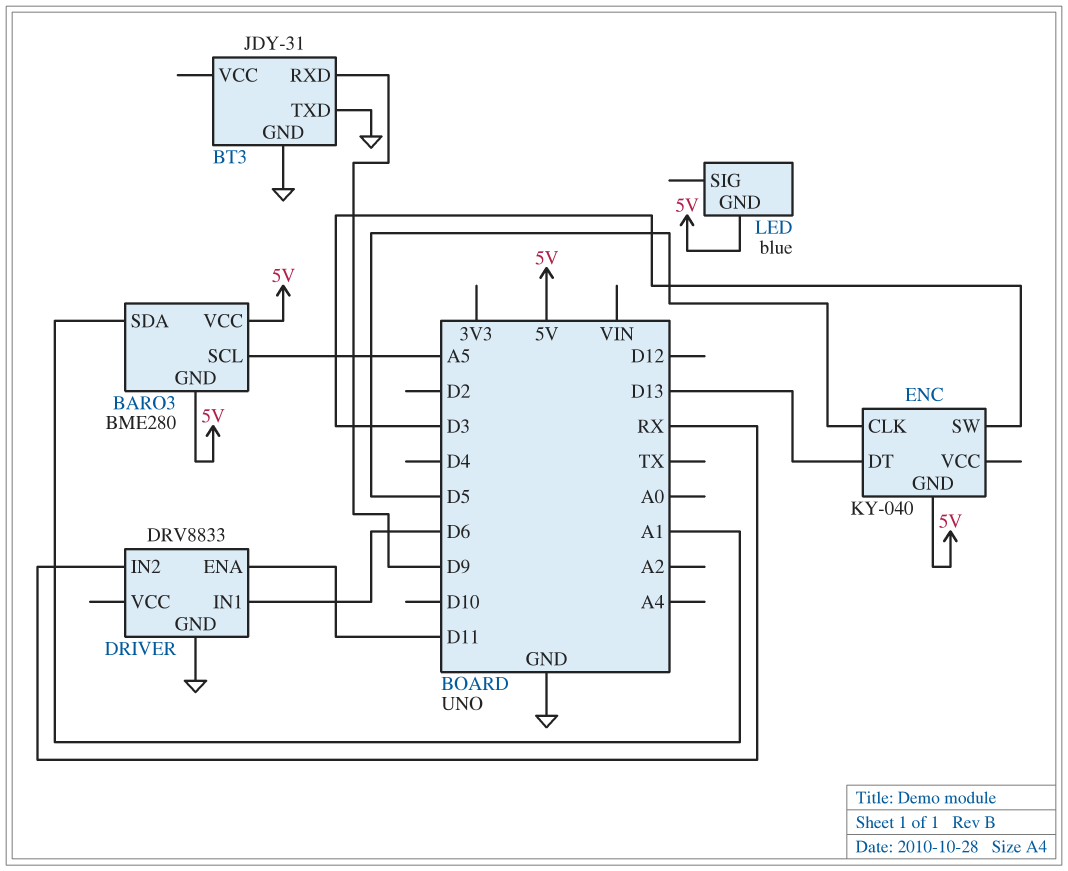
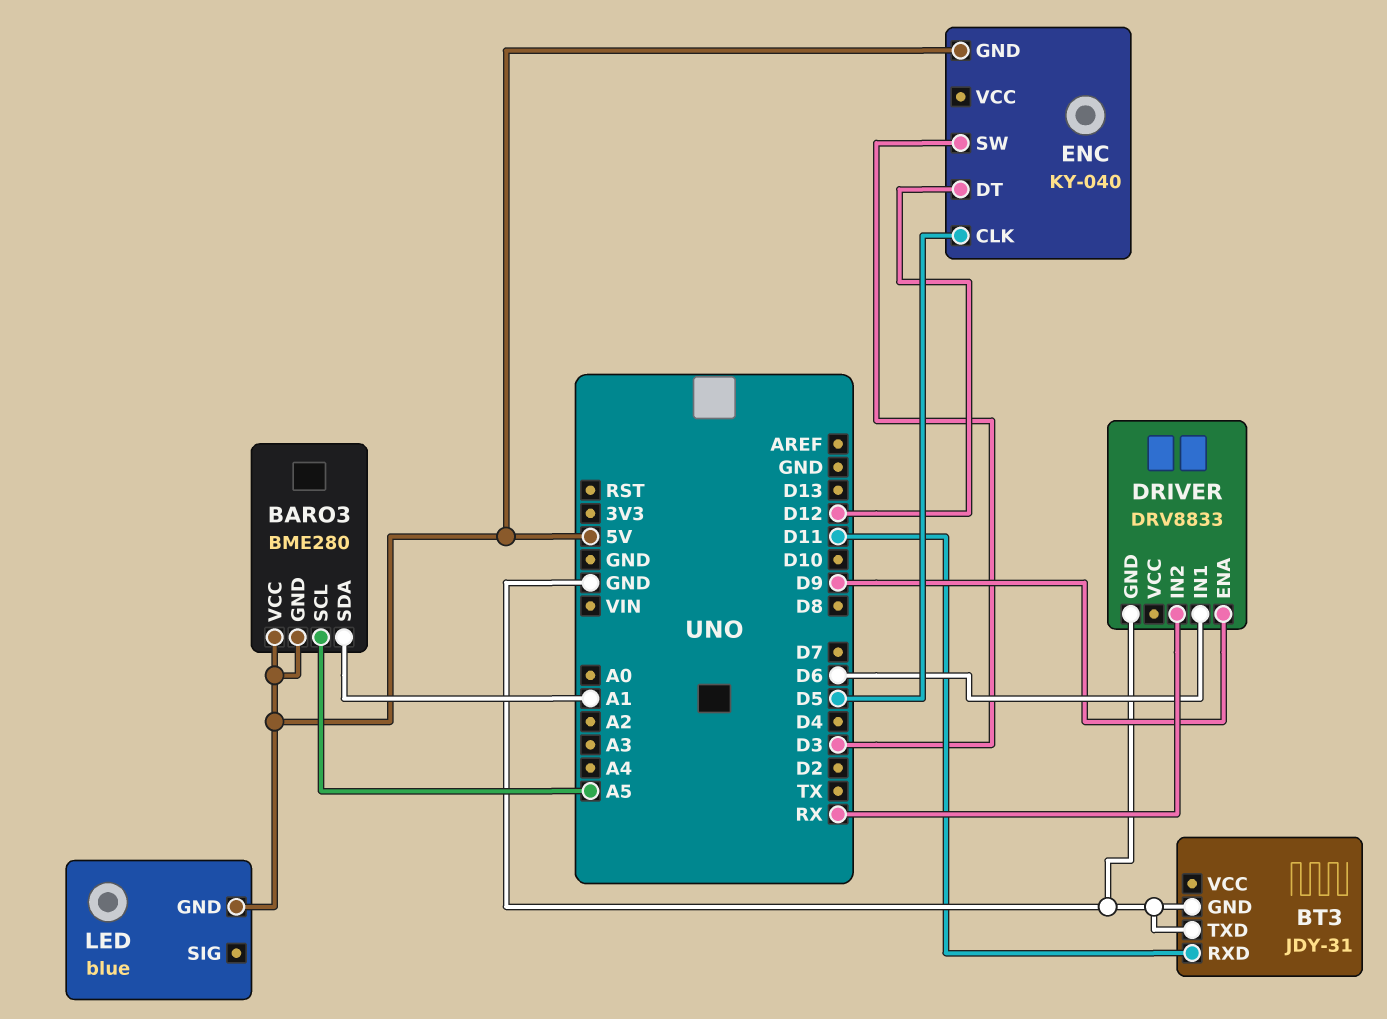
BT3 pin RXD: D9 -> D11
DRIVER pin ENA: D11 -> D9
ENC pin DT: D13 -> D12

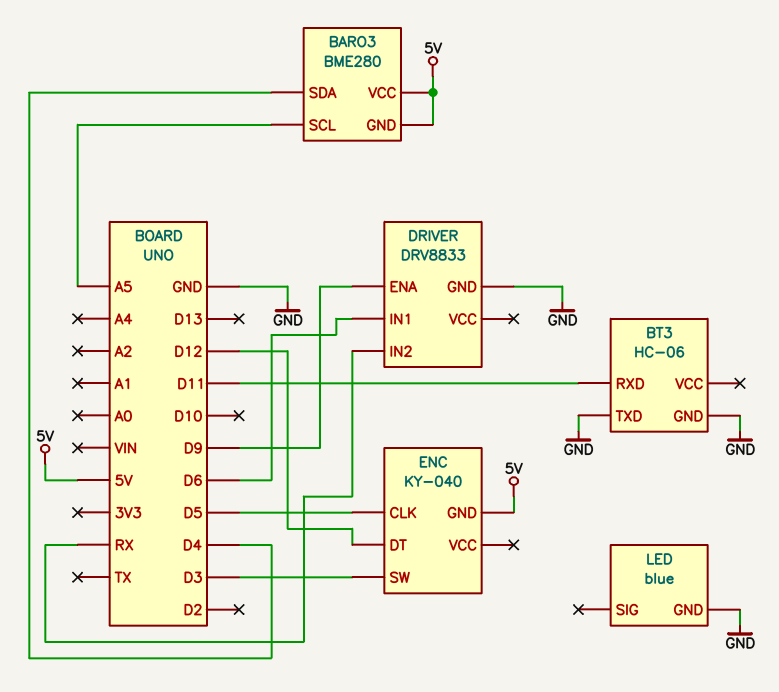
BARO3 pin SDA: A1 -> D4
BT3: JDY-31 -> HC-06
LED pin GND: 5V -> GND

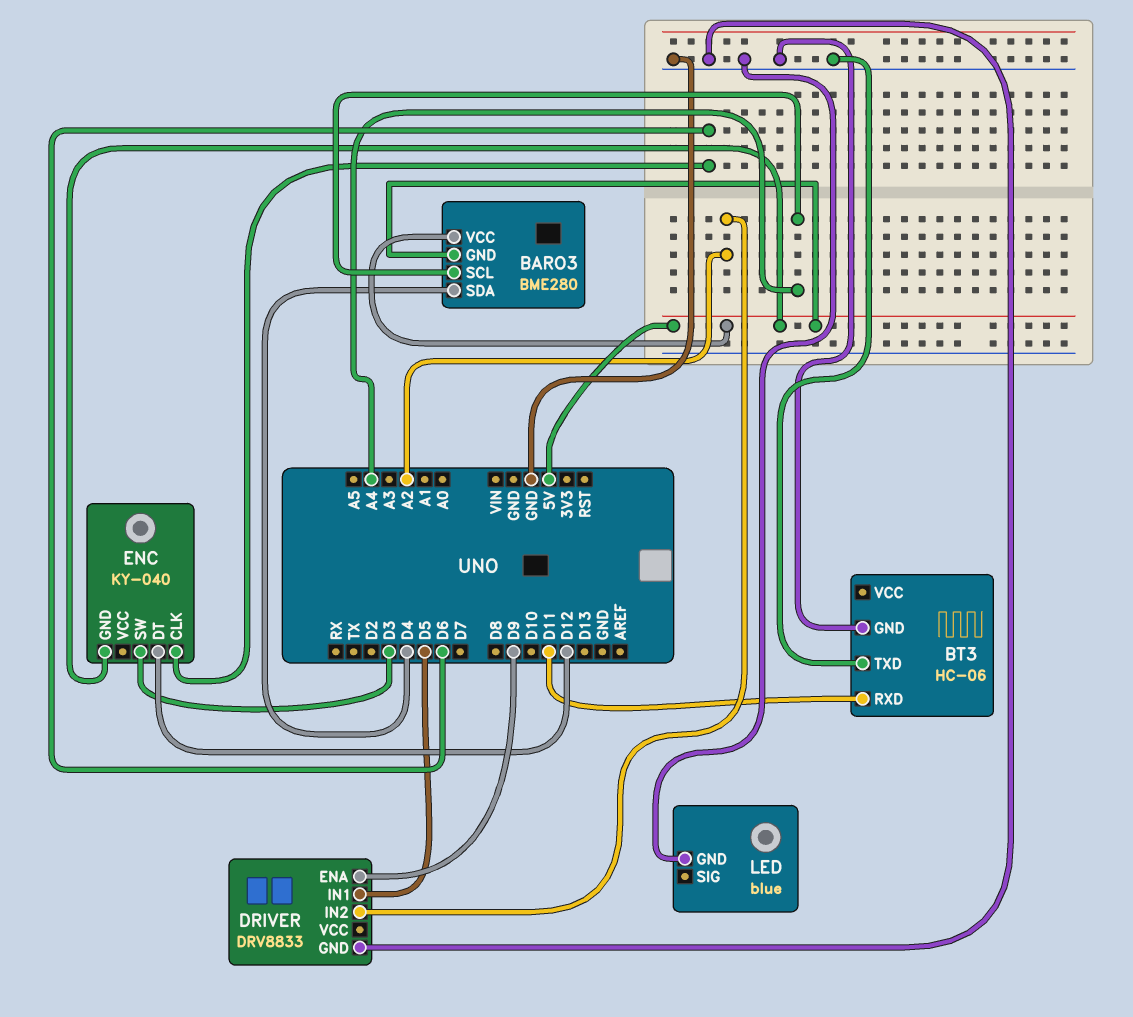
BARO3 pin SCL: A5 -> A4
DRIVER pin IN1: D6 -> D5
DRIVER pin IN2: RX -> A2
ENC pin CLK: D5 -> D6

